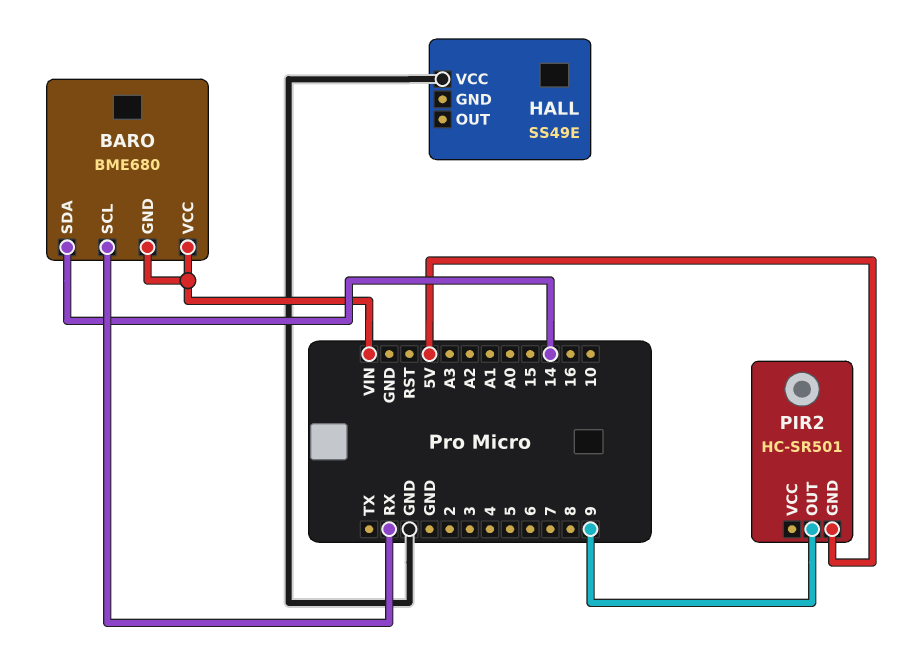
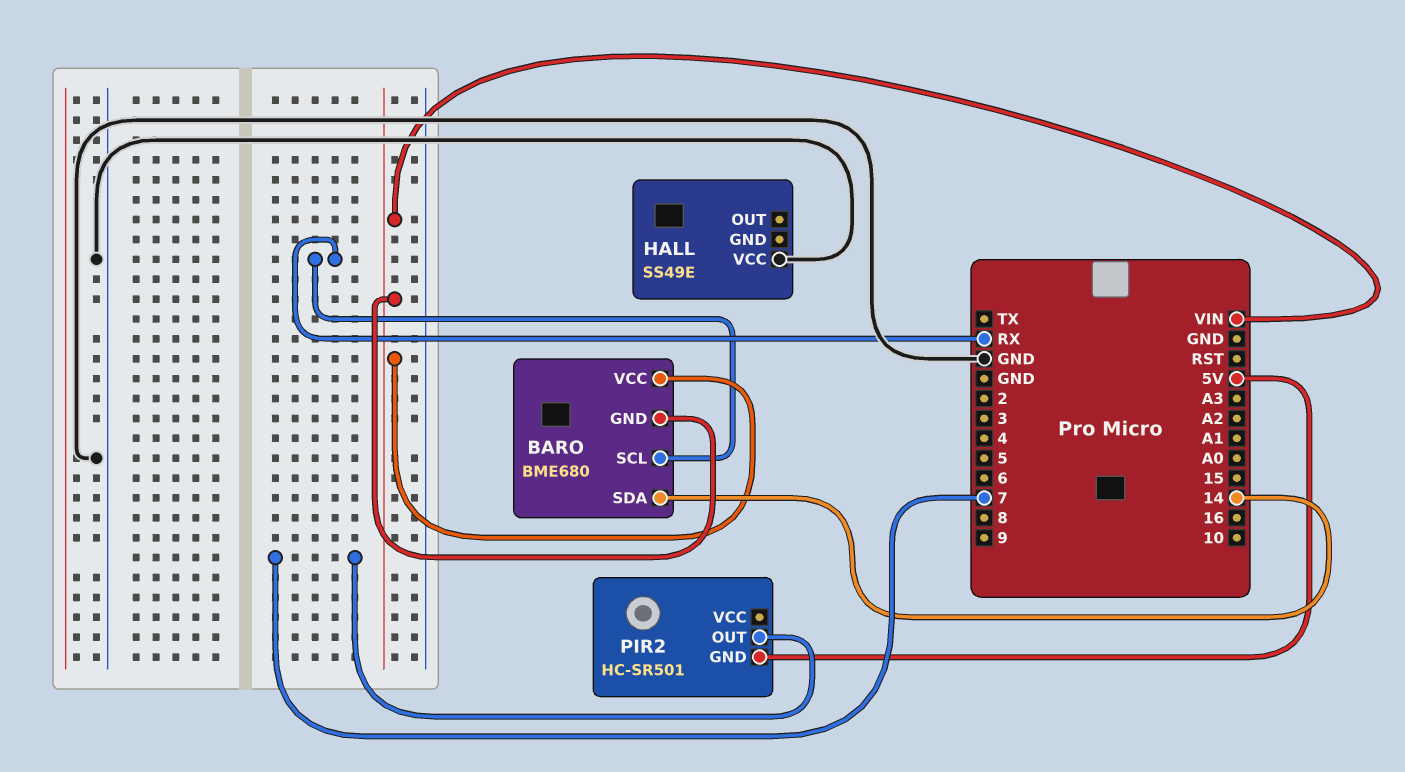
PIR2 pin OUT: 9 -> 7

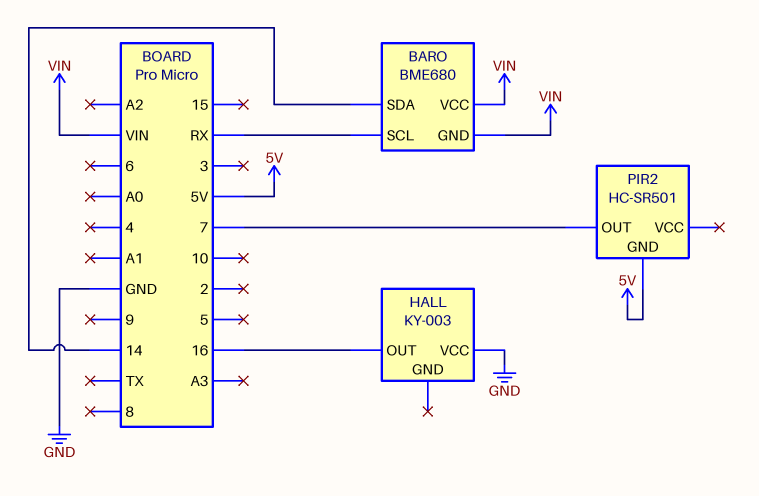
HALL: SS49E -> KY-003
HALL pin OUT: none -> 16

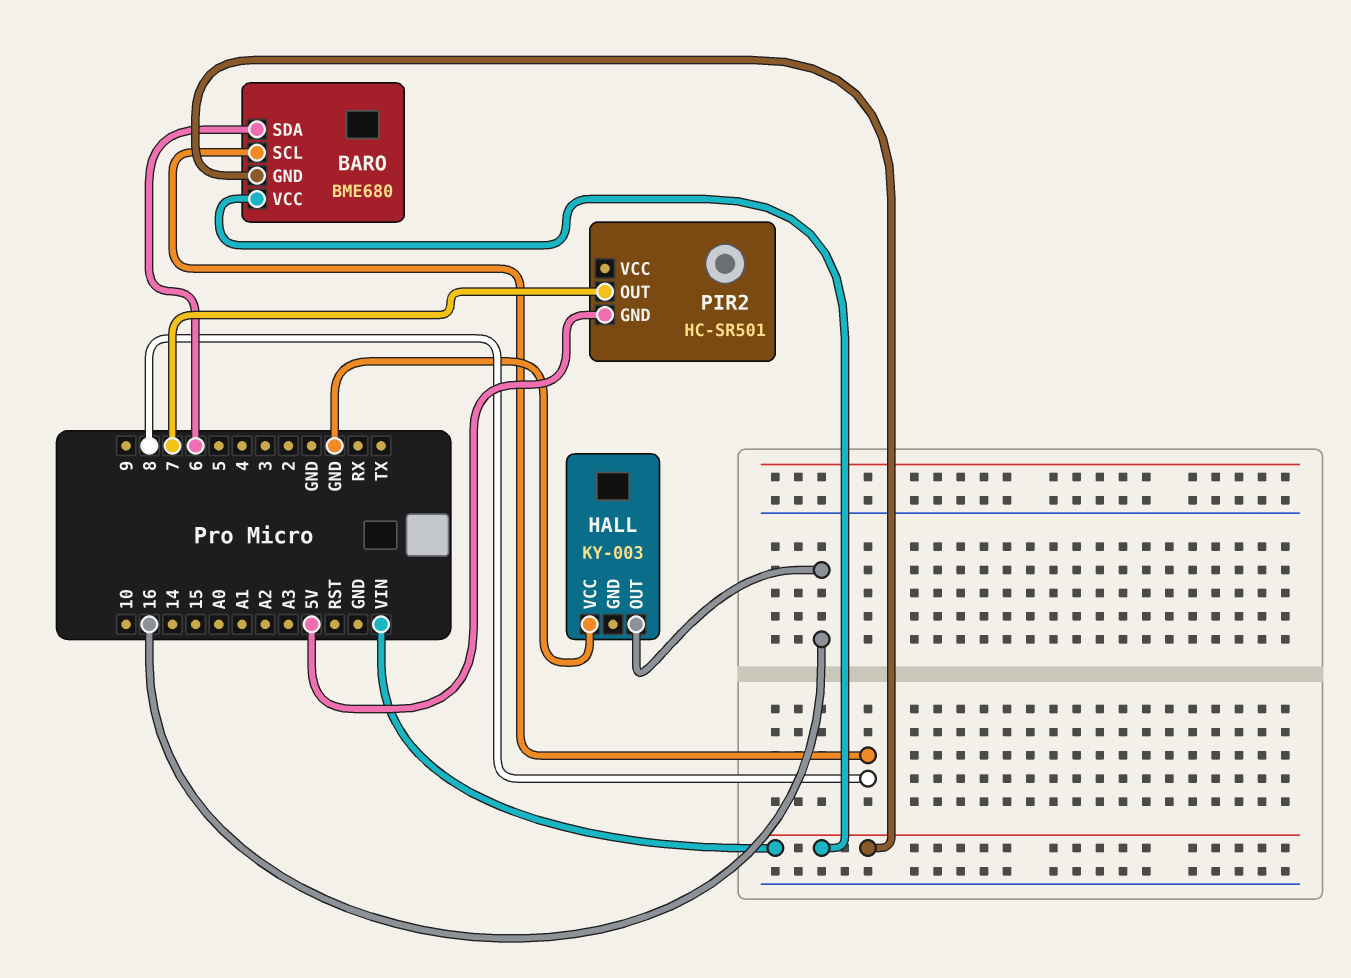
BARO pin SCL: RX -> 8
BARO pin SDA: 14 -> 6

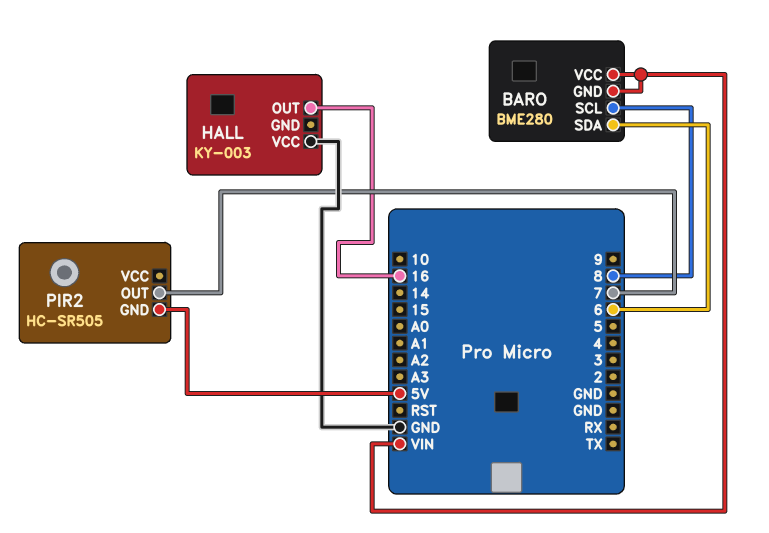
BARO: BME680 -> BME280
PIR2: HC-SR501 -> HC-SR505

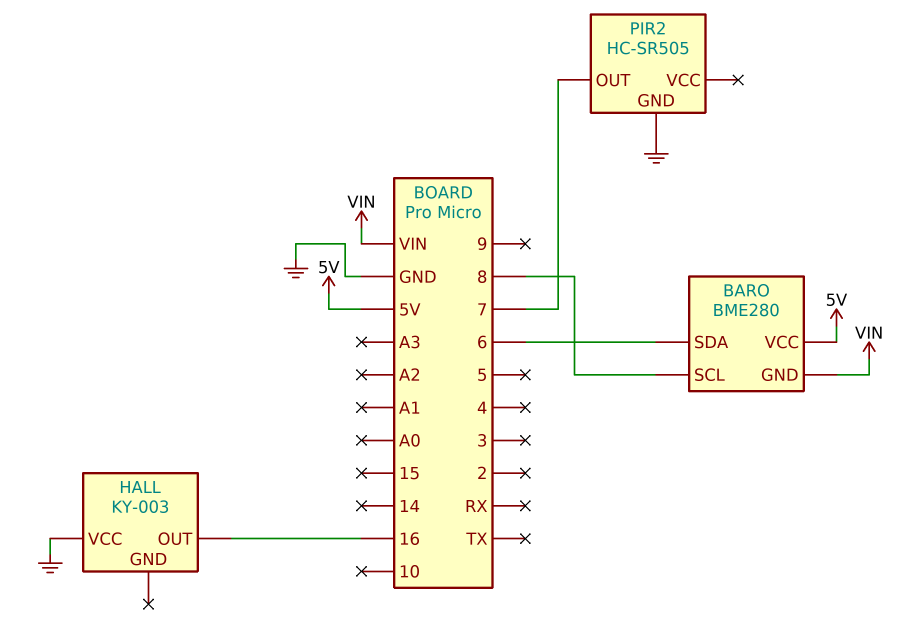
BARO pin VCC: VIN -> 5V
PIR2 pin GND: 5V -> GND

